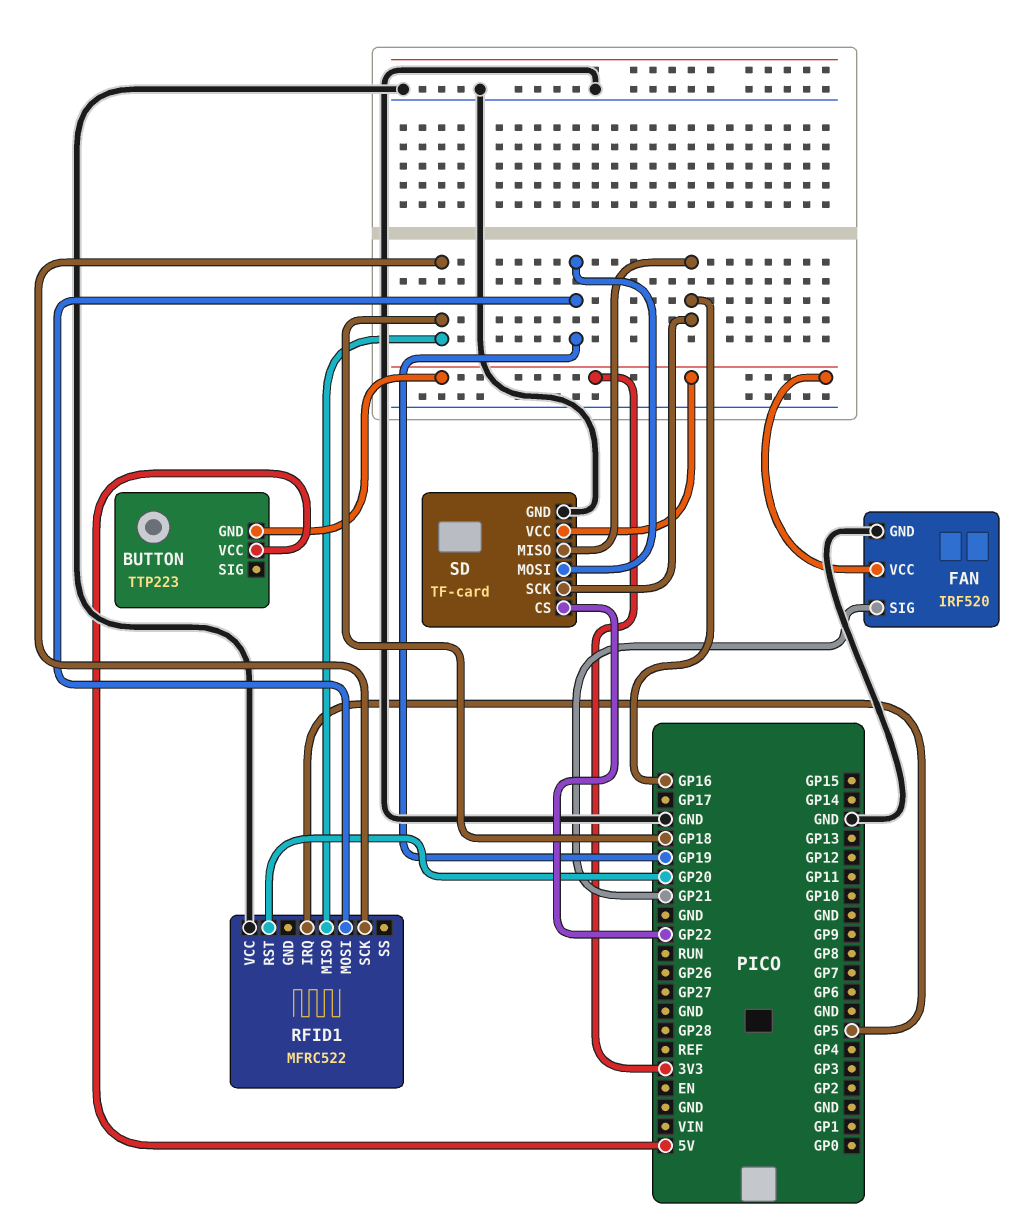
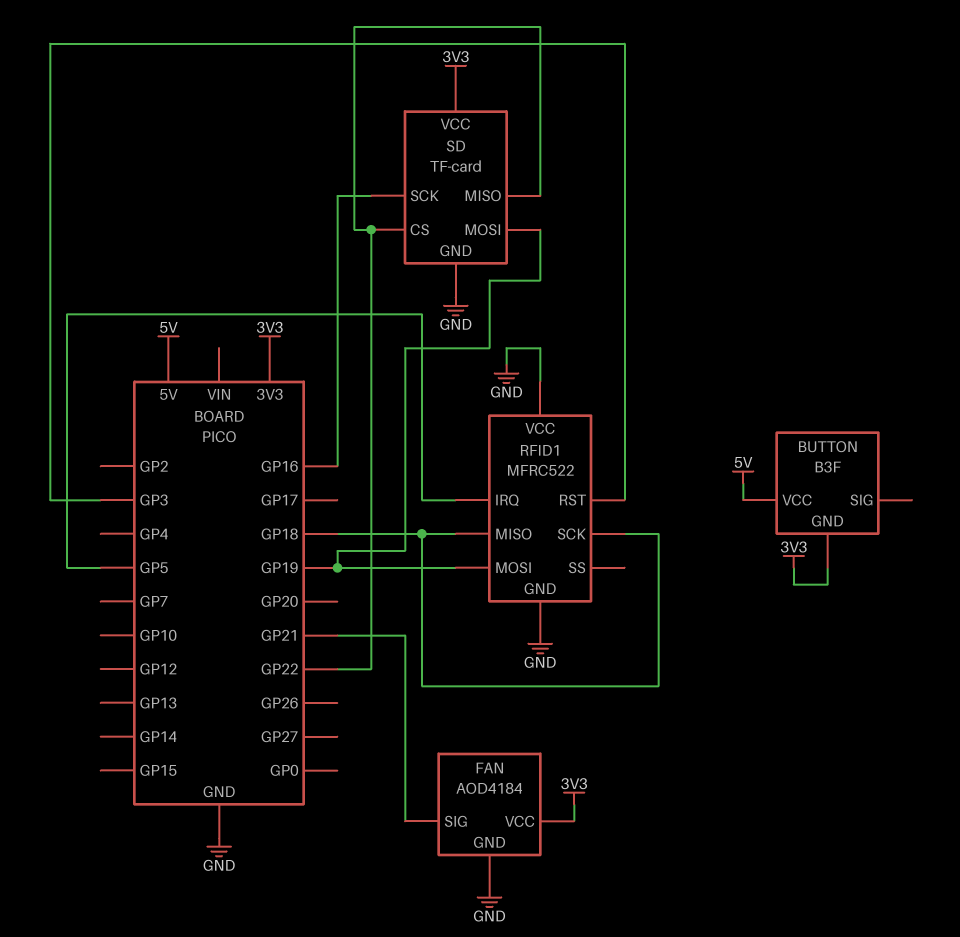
BUTTON: TTP223 -> B3F
FAN: IRF520 -> AOD4184
RFID1 pin GND: none -> GND
RFID1 pin RST: GP20 -> GP3
SD pin MISO: GP16 -> GP22

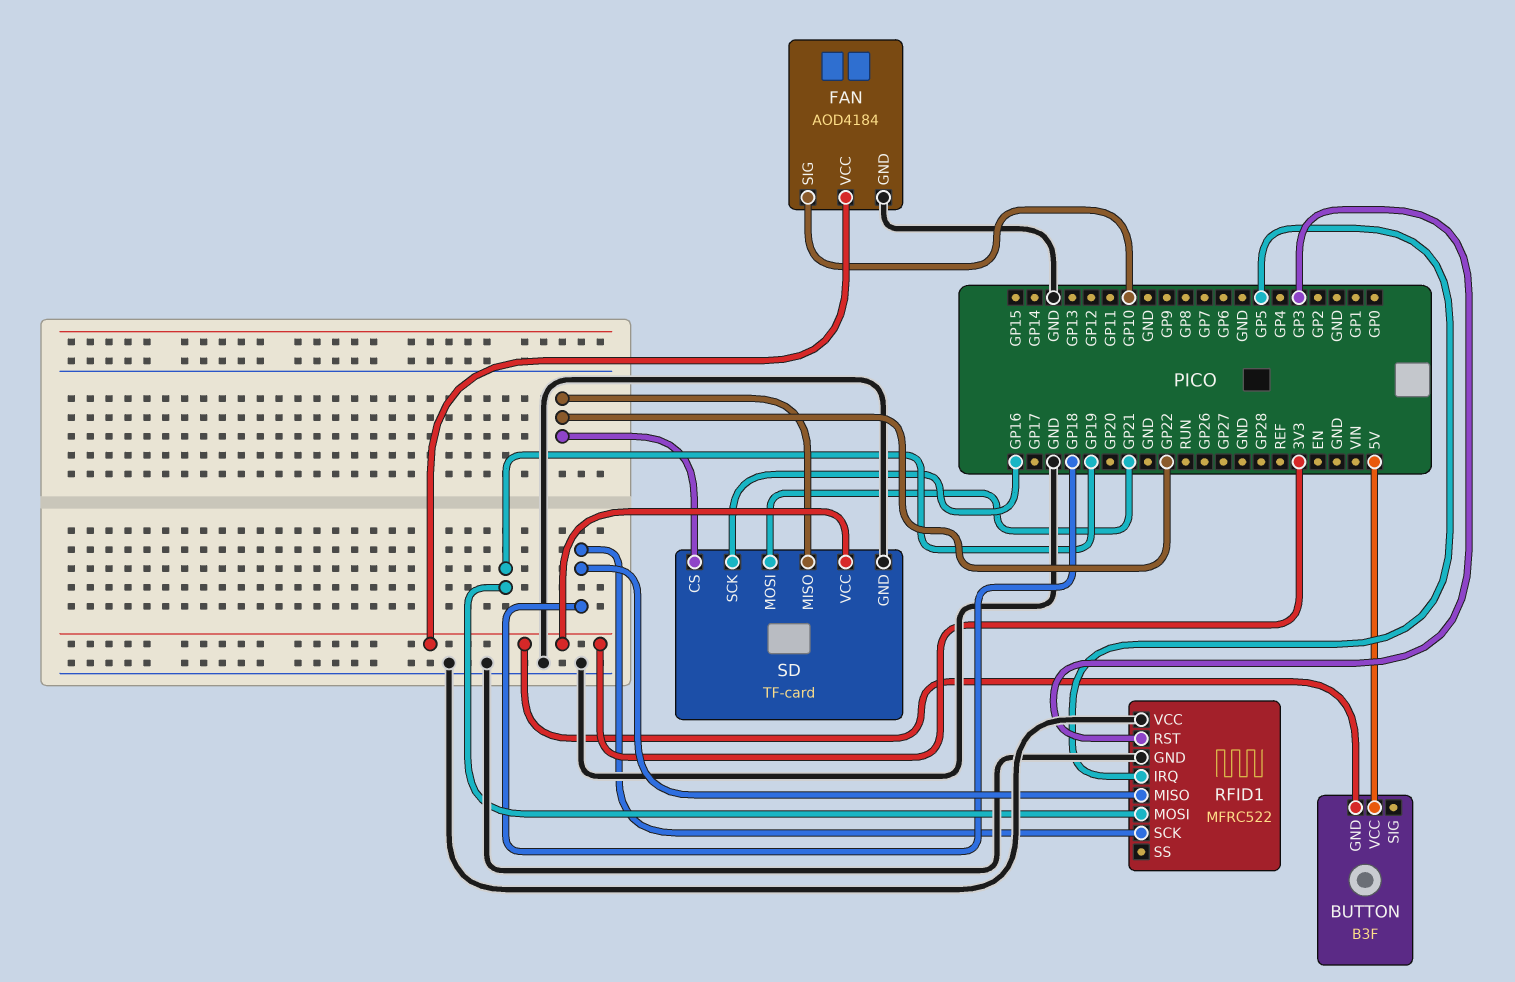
FAN pin SIG: GP21 -> GP10
SD pin MOSI: GP19 -> GP21

